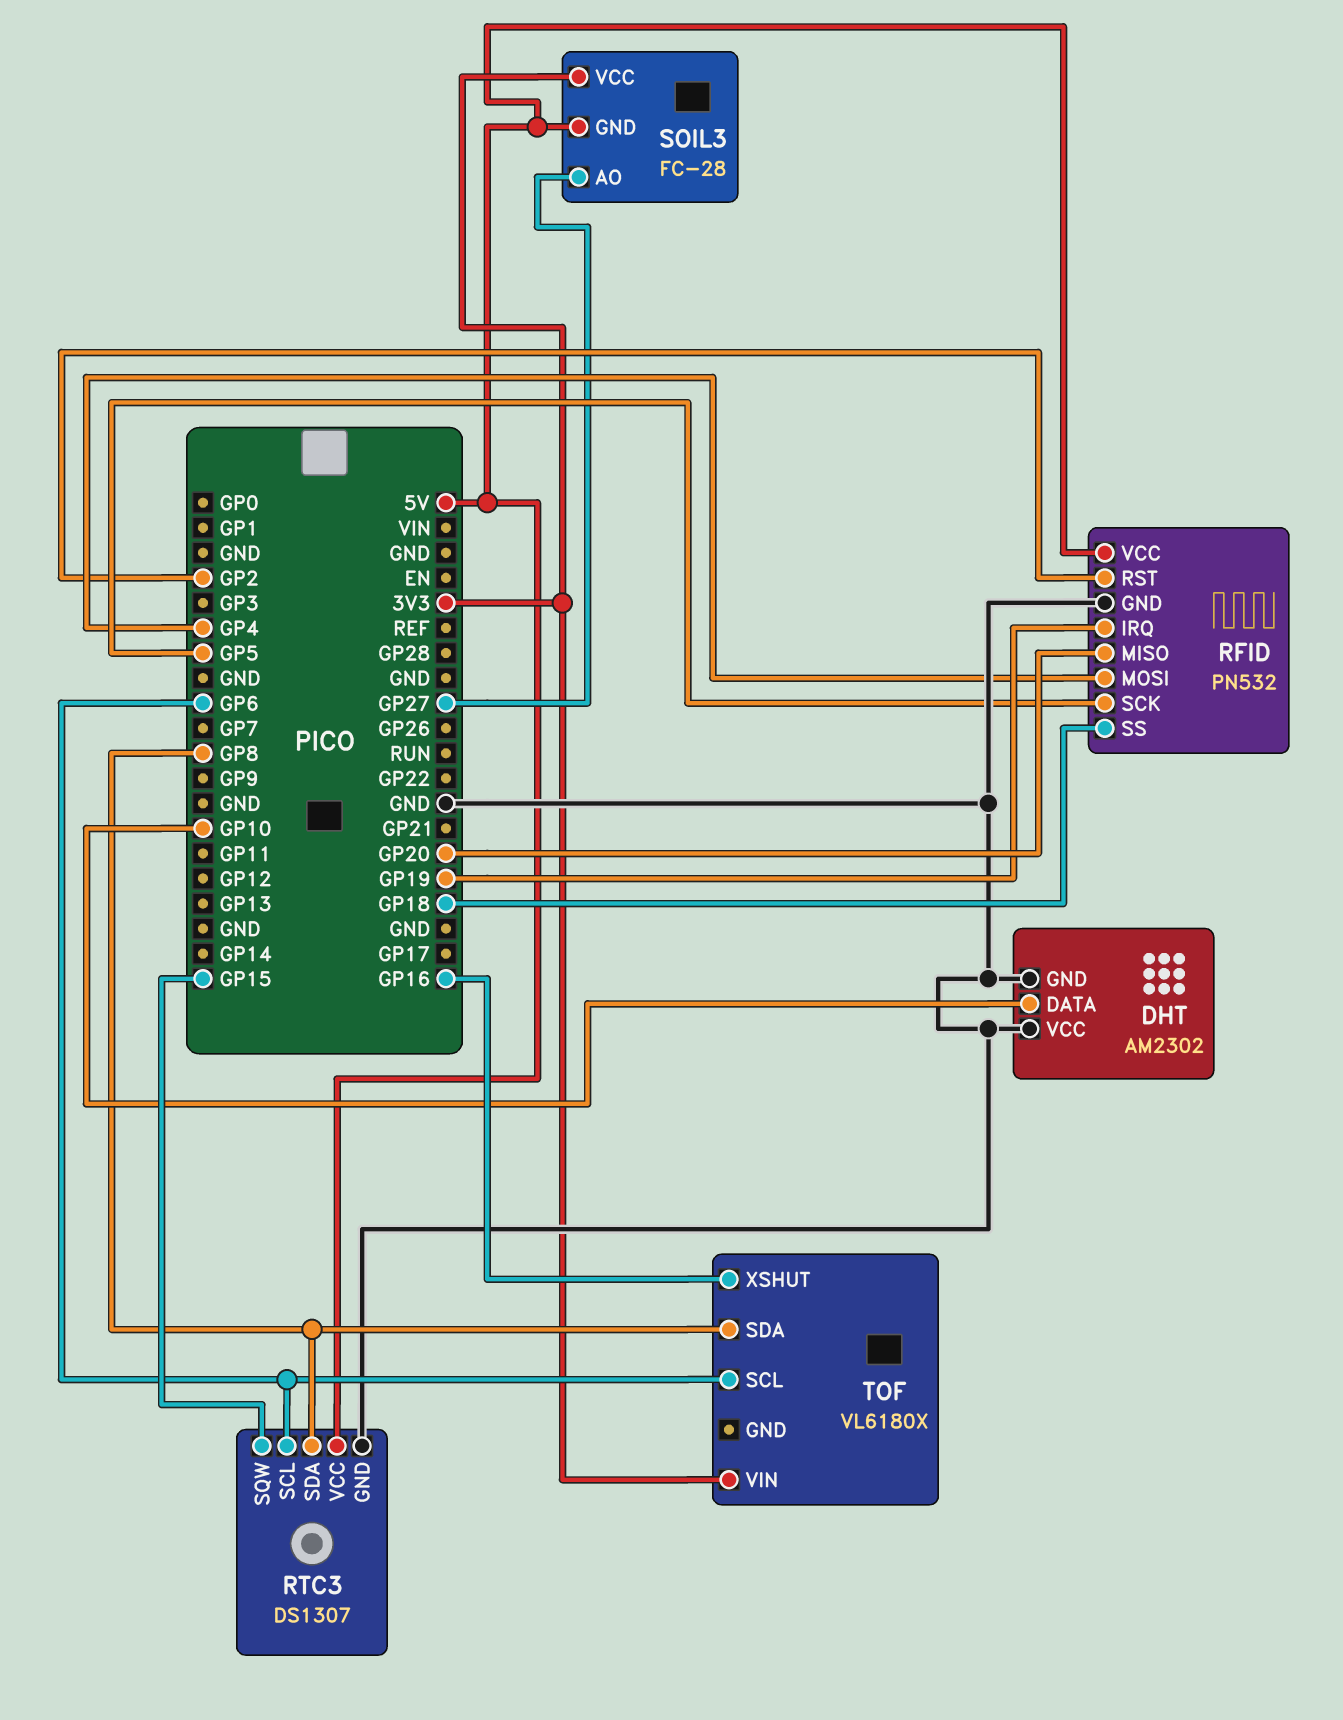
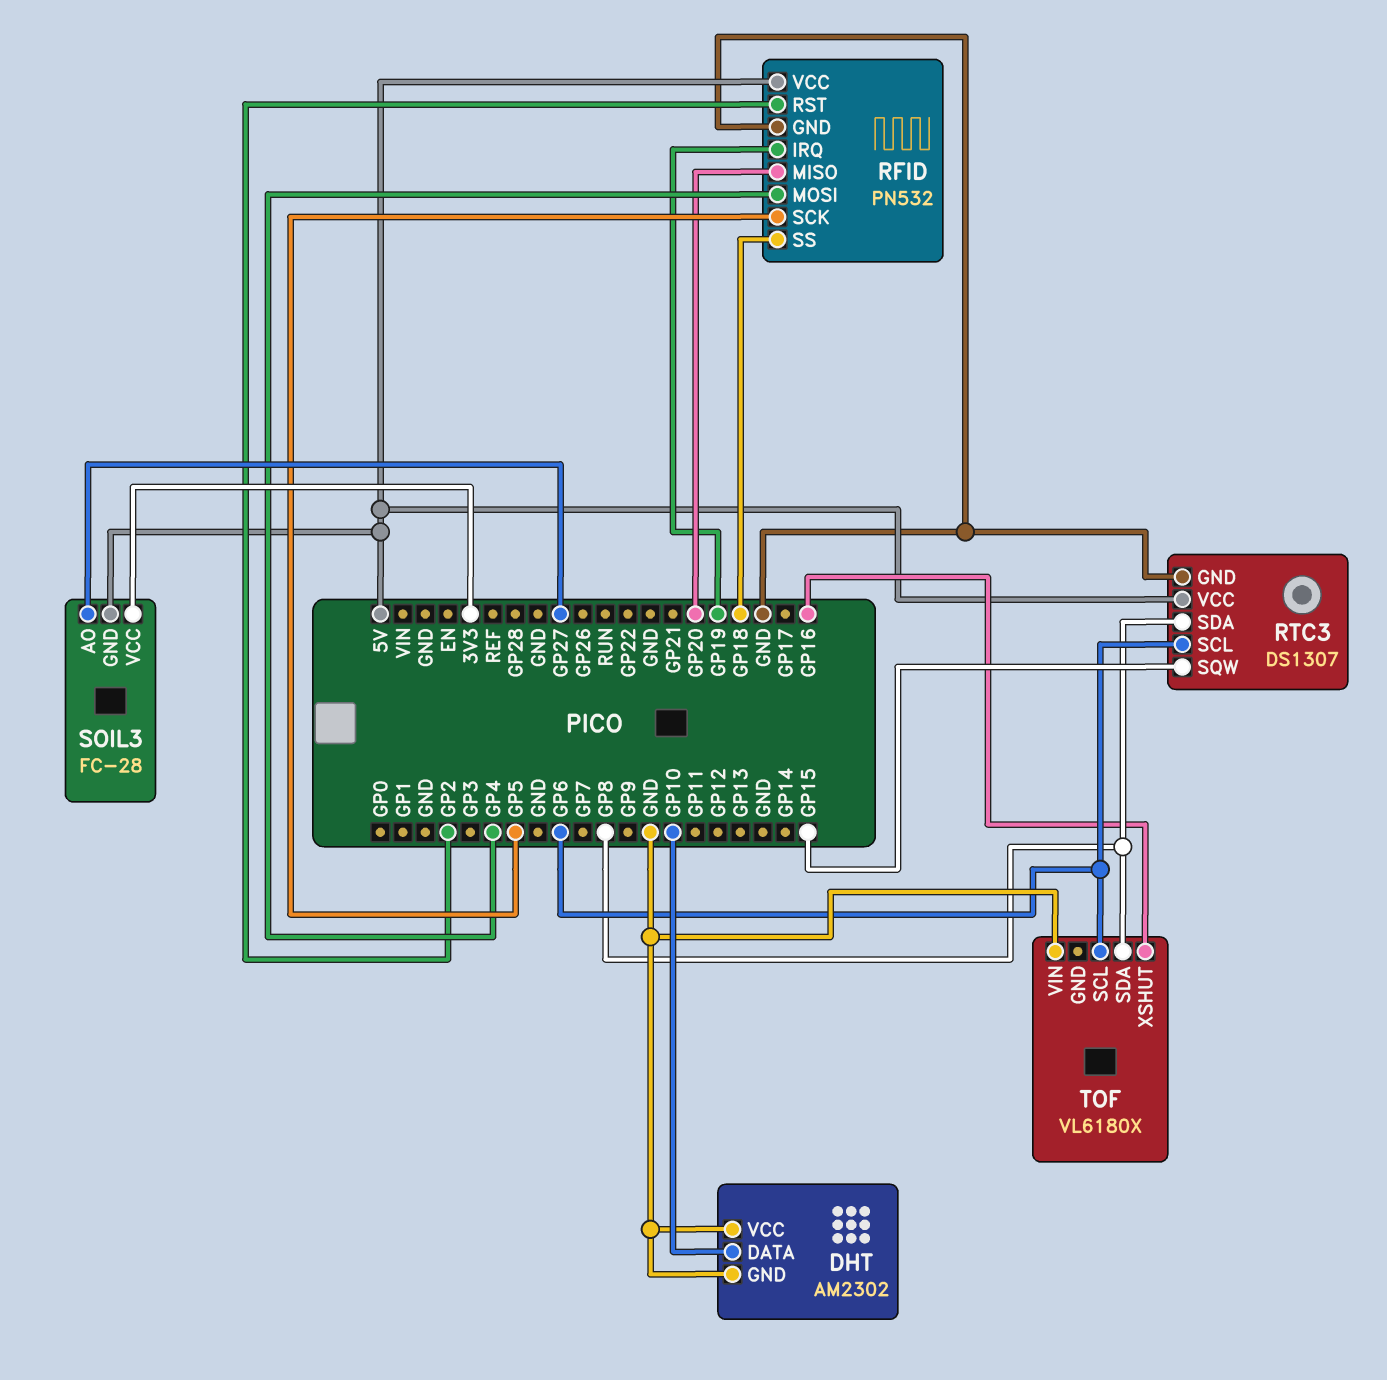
TOF pin VIN: 3V3 -> GND

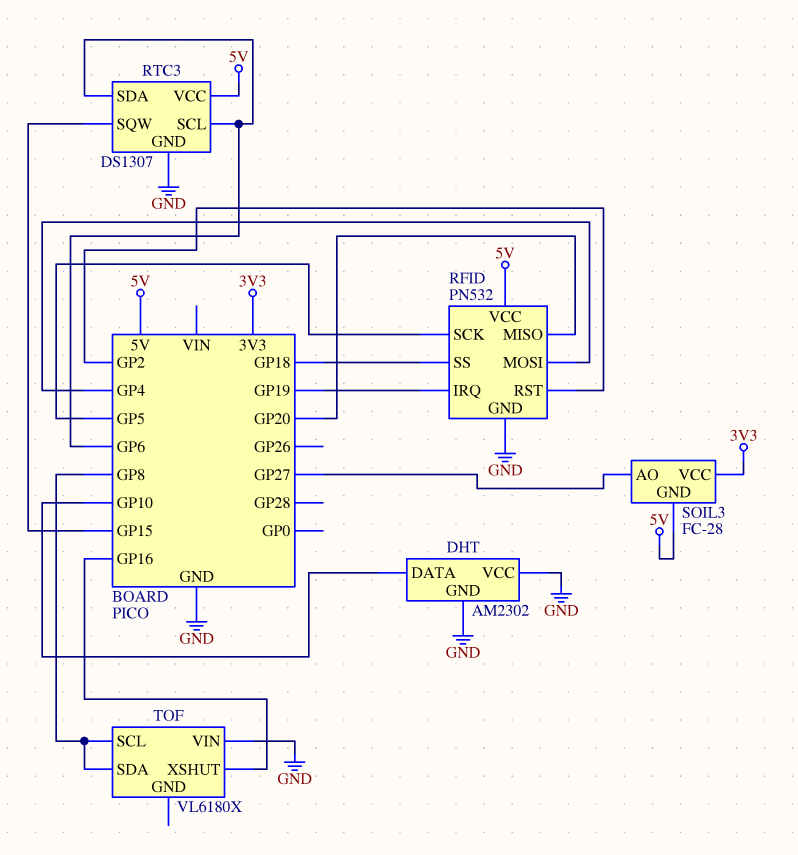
RTC3 pin SDA: GP8 -> GP6
TOF pin SCL: GP6 -> GP8

